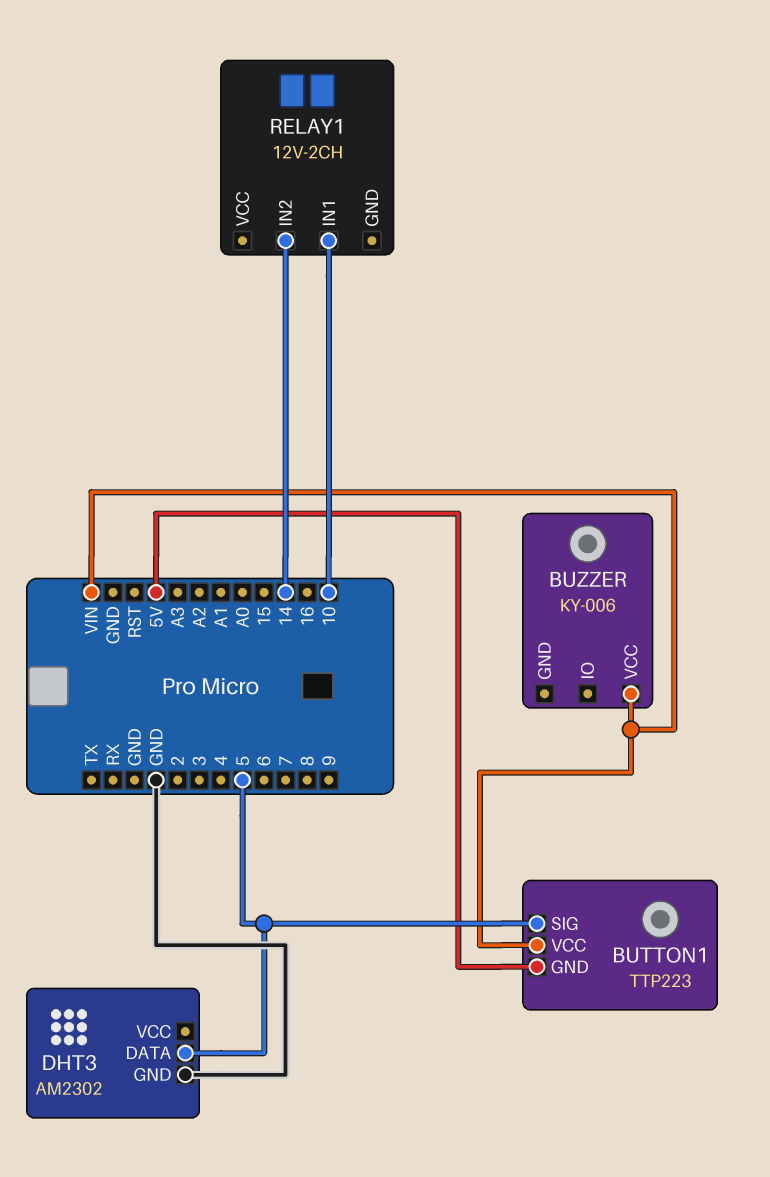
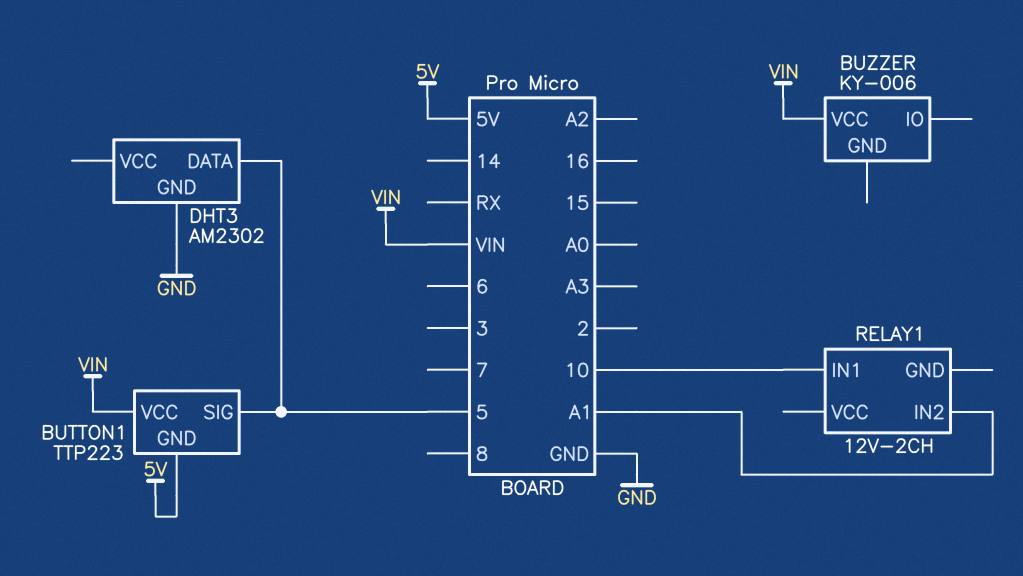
RELAY1 pin IN2: 14 -> A1

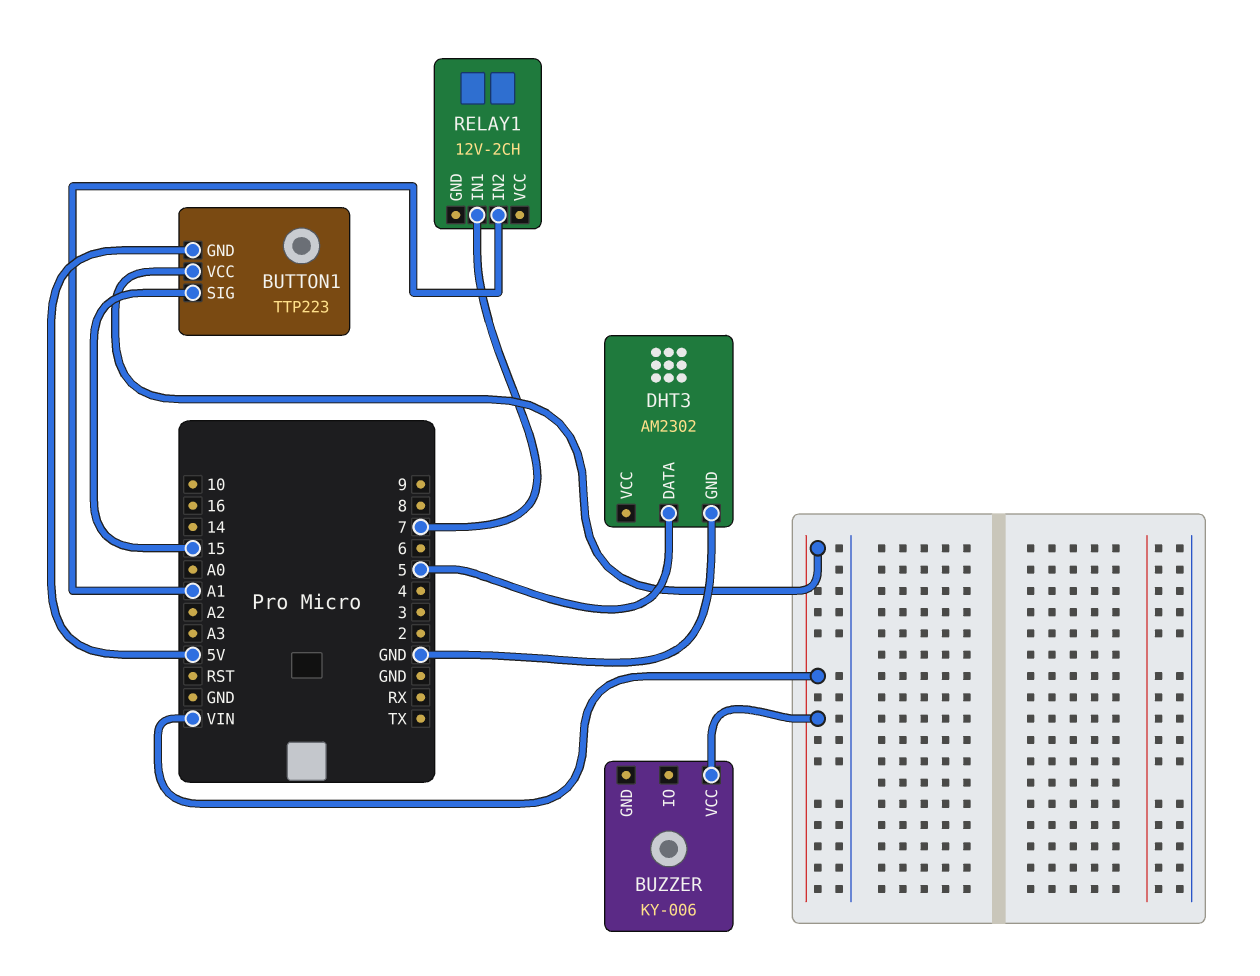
BUTTON1 pin SIG: 5 -> 15
RELAY1 pin IN1: 10 -> 7

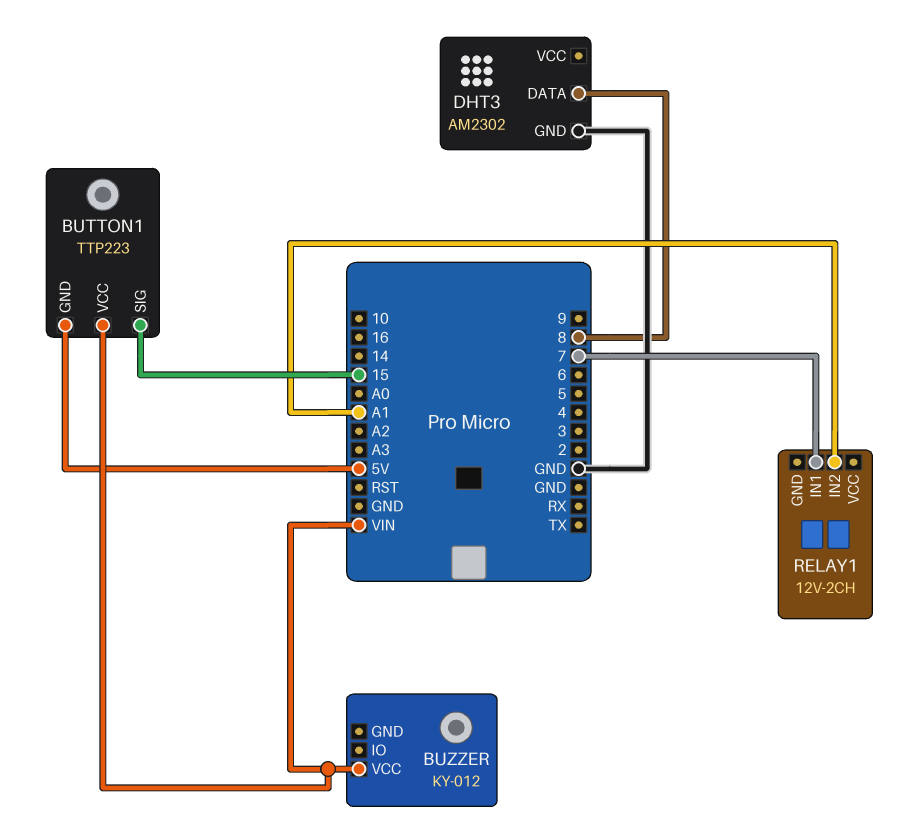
BUZZER: KY-006 -> KY-012
DHT3 pin DATA: 5 -> 8

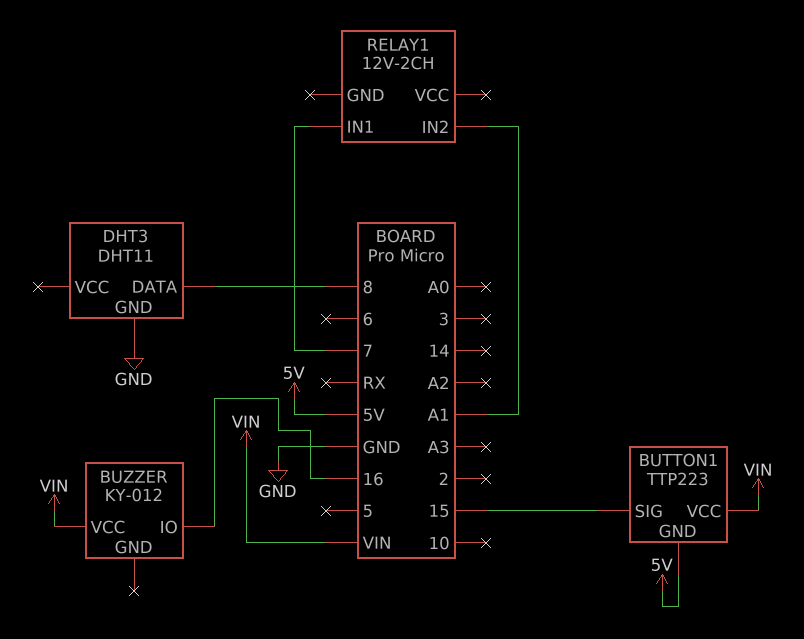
BUZZER pin IO: none -> 16
DHT3: AM2302 -> DHT11

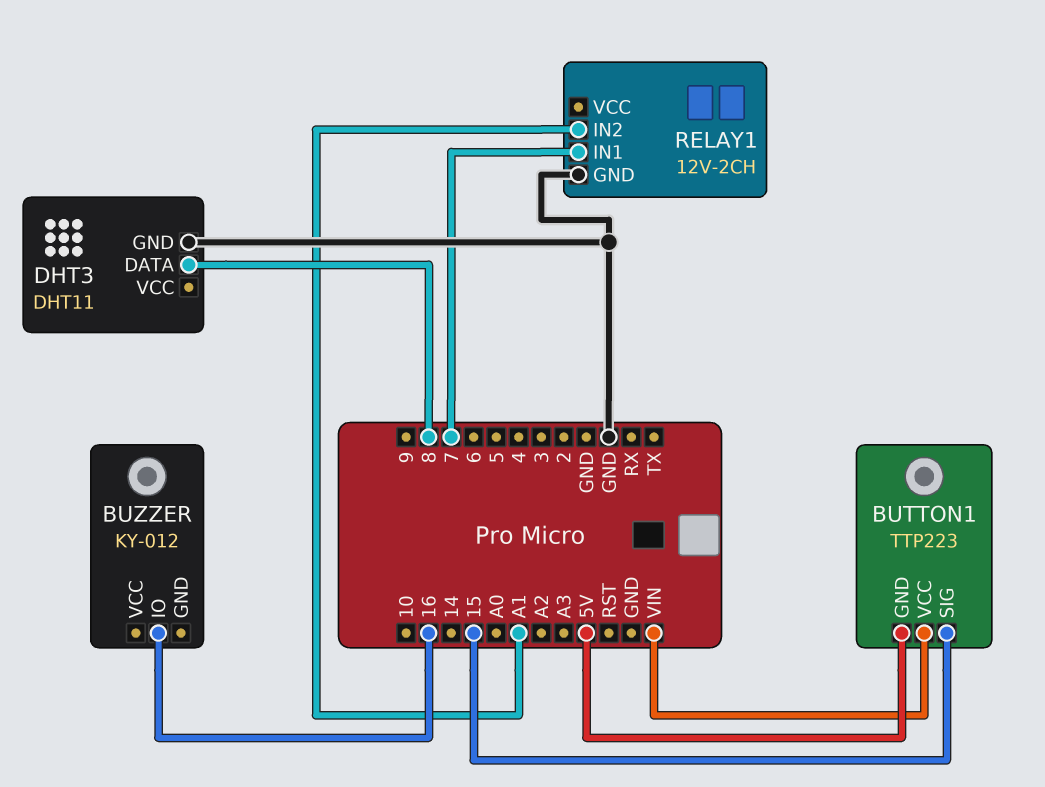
BUZZER pin VCC: VIN -> none
RELAY1 pin GND: none -> GND

